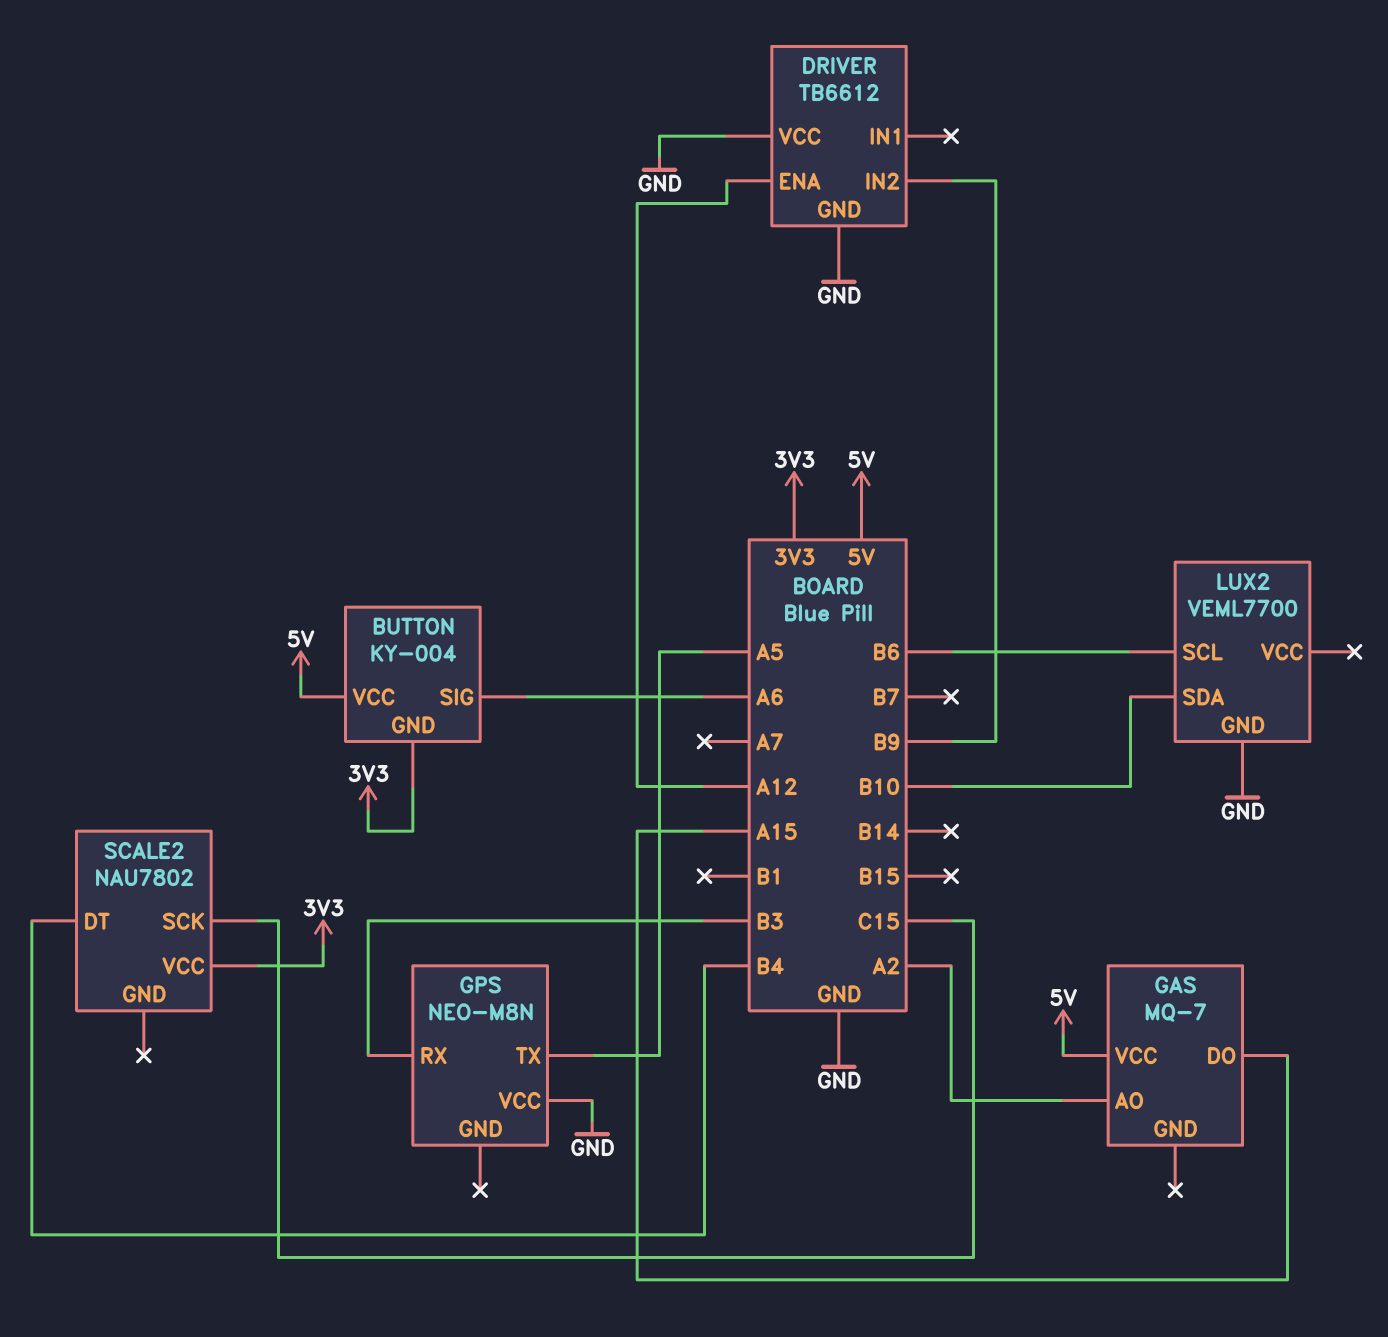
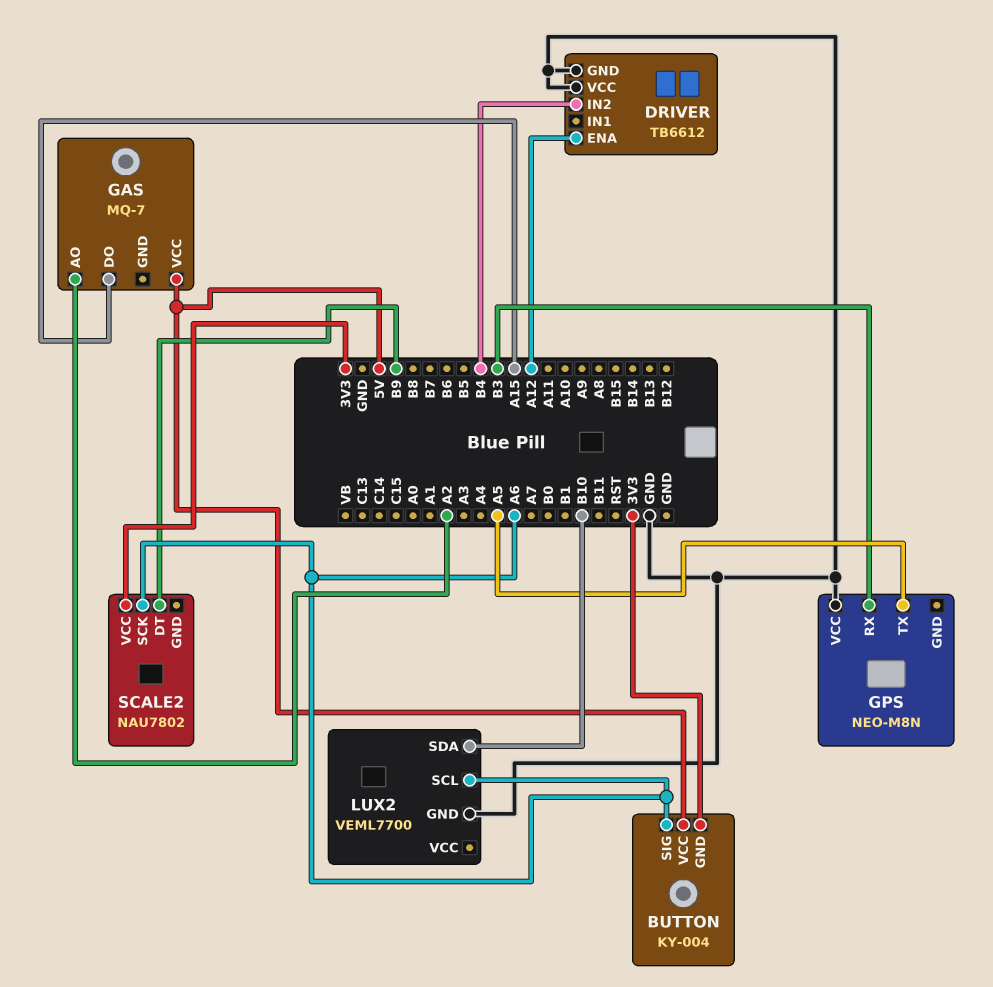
DRIVER pin IN2: B9 -> B4
LUX2 pin SCL: B6 -> A6
SCALE2 pin DT: B4 -> B9
SCALE2 pin SCK: C15 -> A6

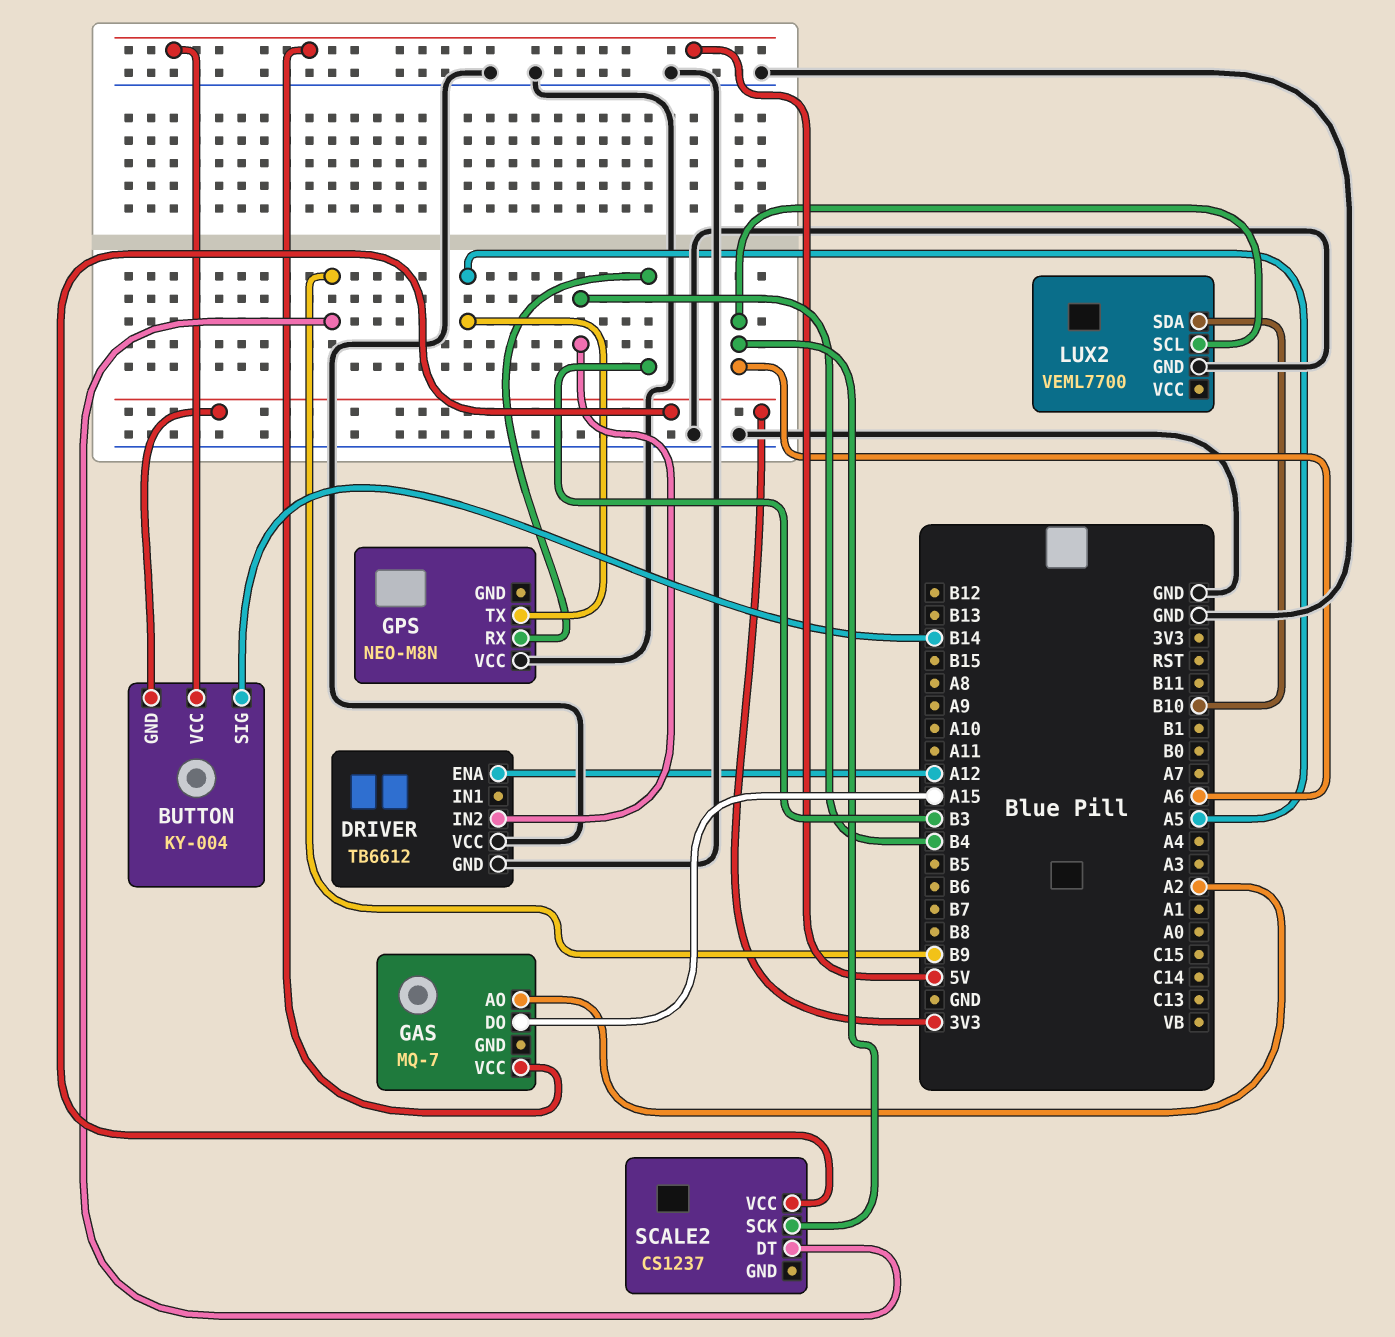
BUTTON pin SIG: A6 -> B14
SCALE2: NAU7802 -> CS1237

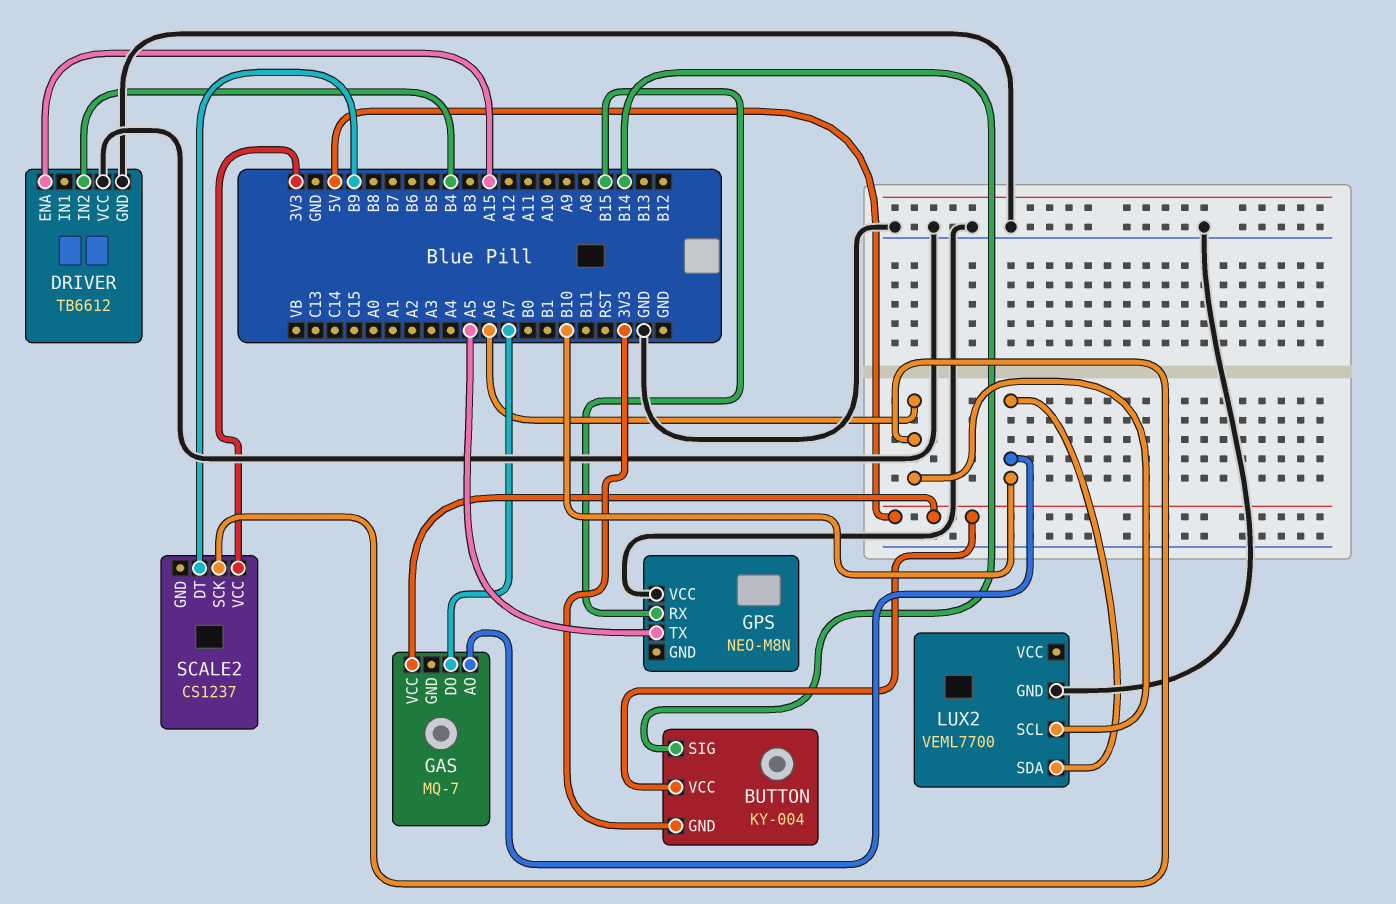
DRIVER pin ENA: A12 -> A15
GAS pin AO: A2 -> B10
GAS pin DO: A15 -> A7
GPS pin RX: B3 -> B15

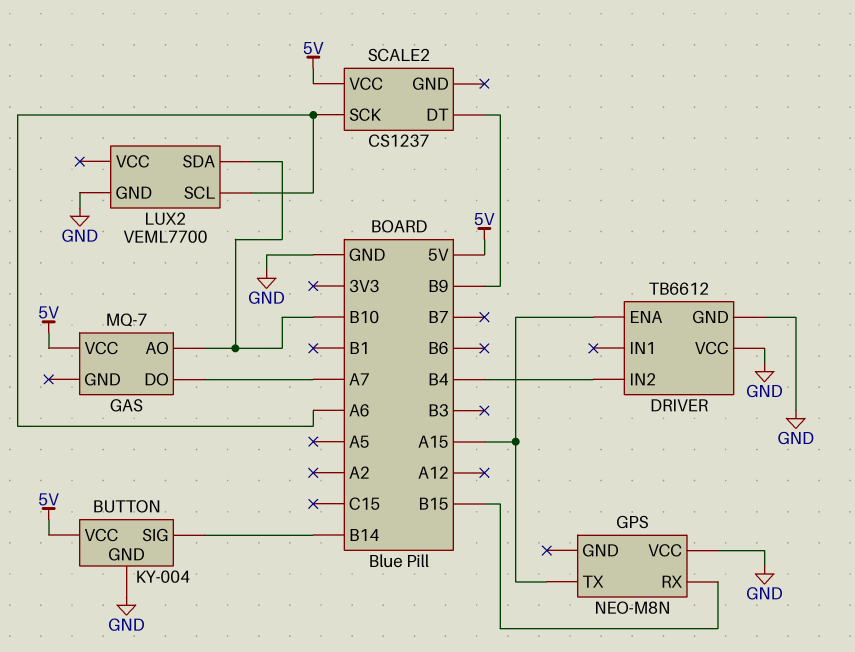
BUTTON pin GND: 3V3 -> GND
GPS pin TX: A5 -> A15
SCALE2 pin VCC: 3V3 -> 5V

